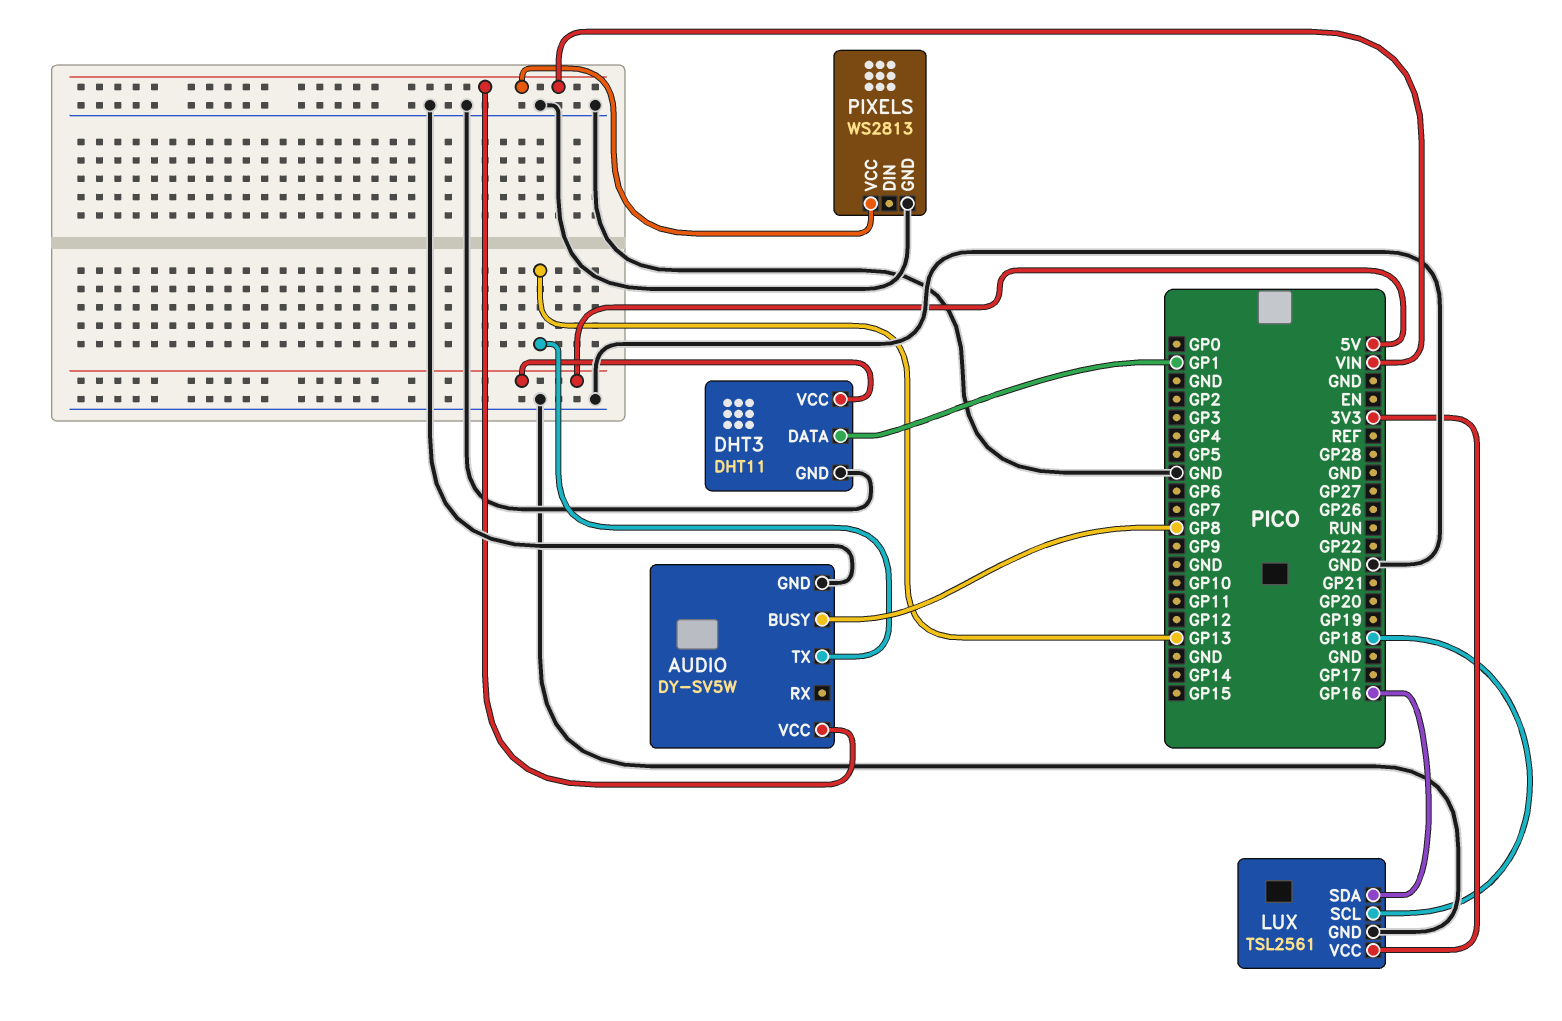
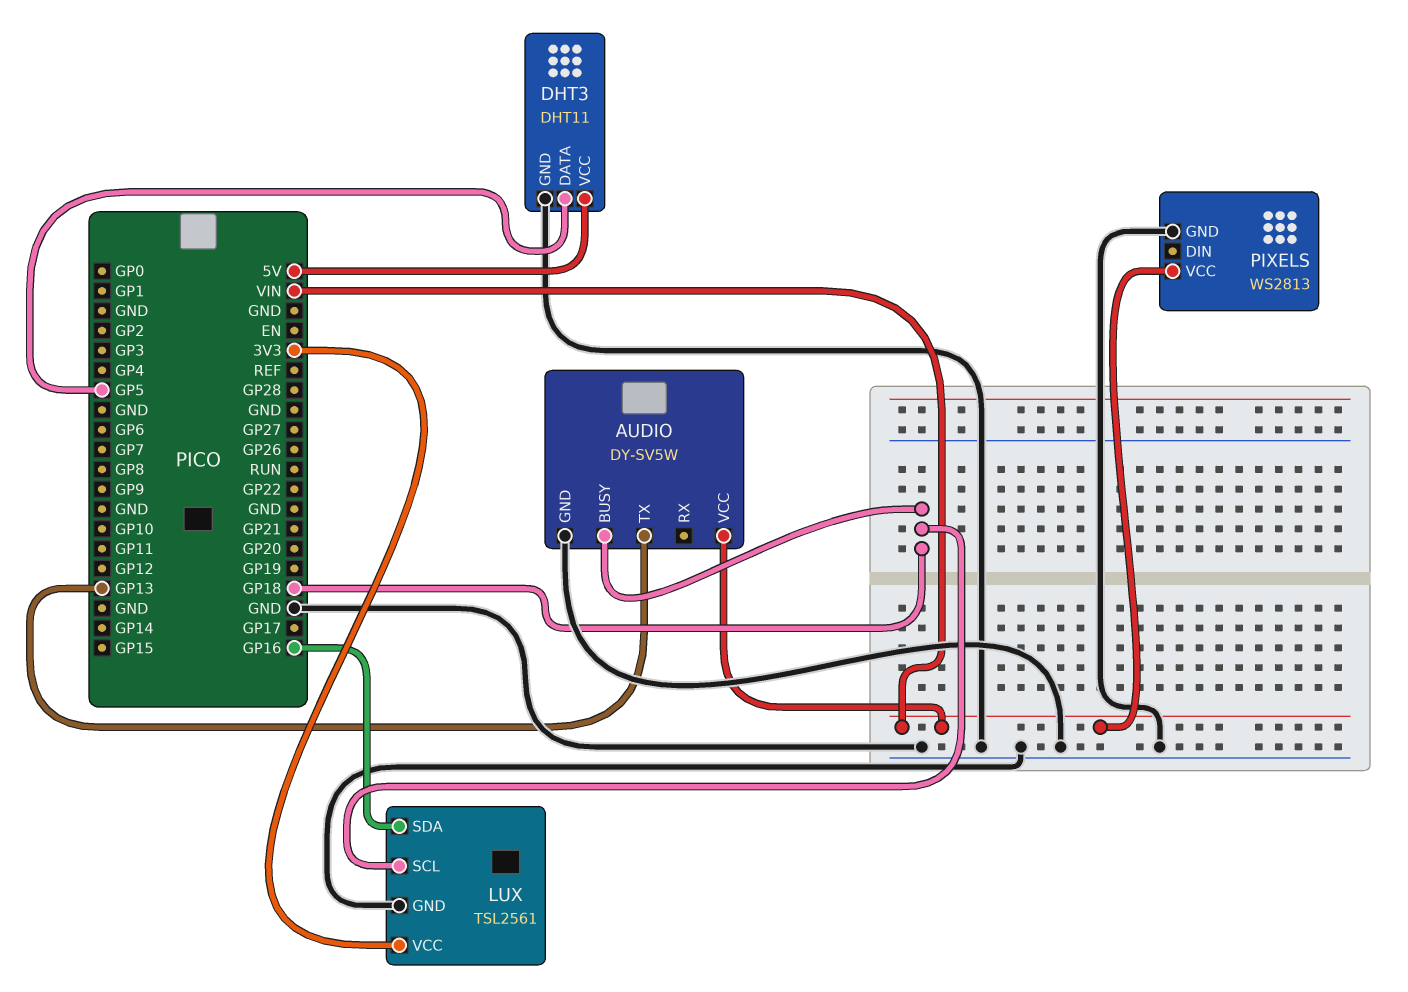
AUDIO pin BUSY: GP8 -> GP18
DHT3 pin DATA: GP1 -> GP5

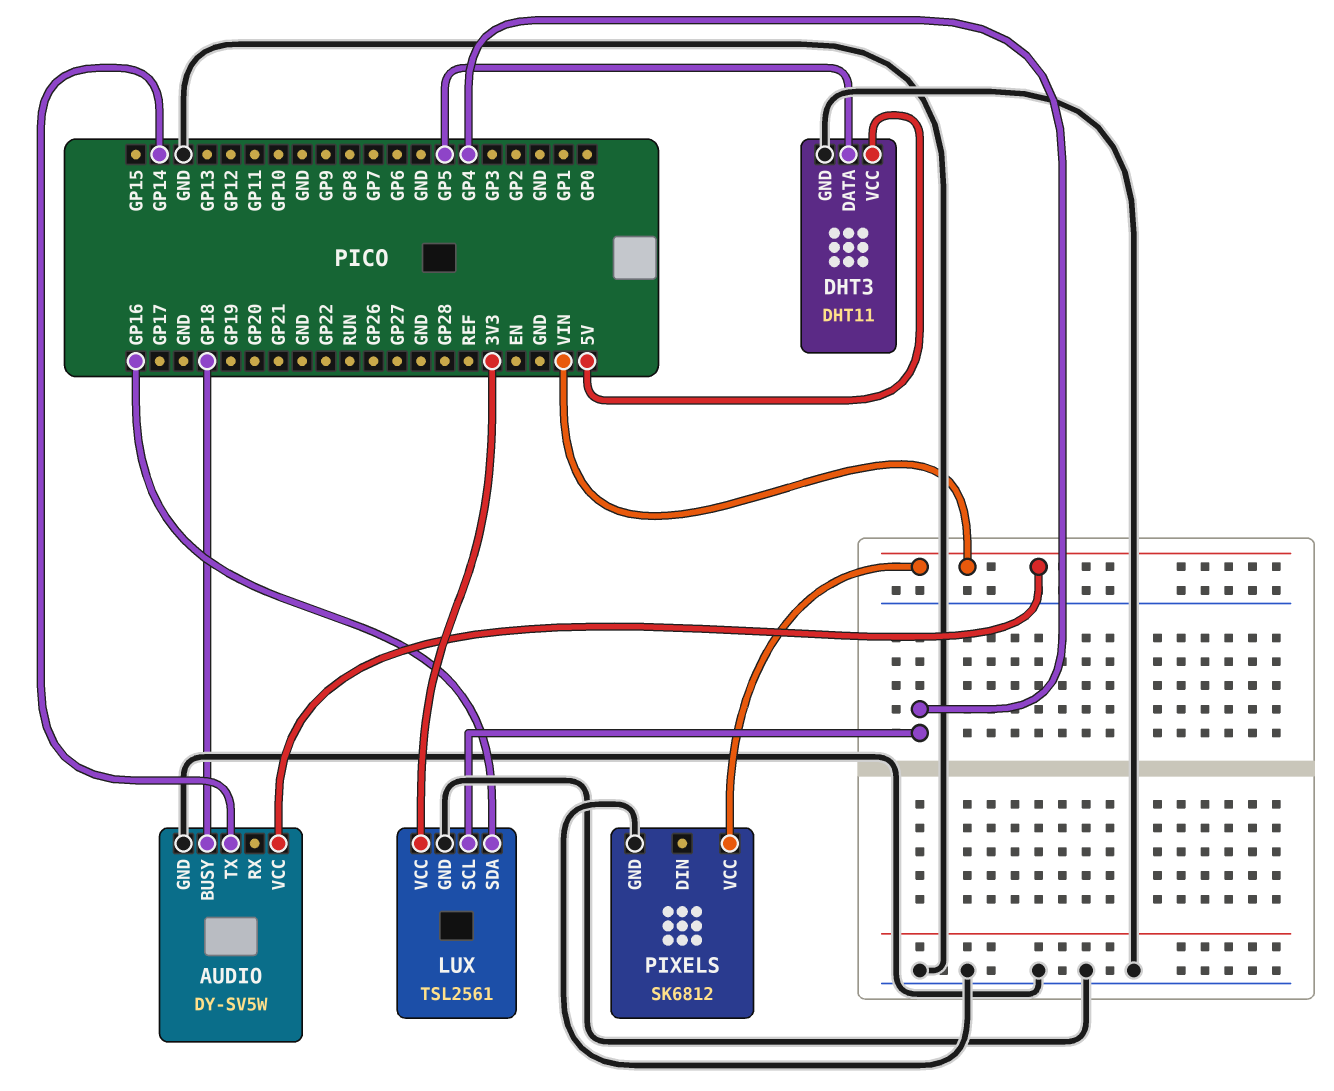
AUDIO pin TX: GP13 -> GP14
LUX pin SCL: GP18 -> GP4
PIXELS: WS2813 -> SK6812

